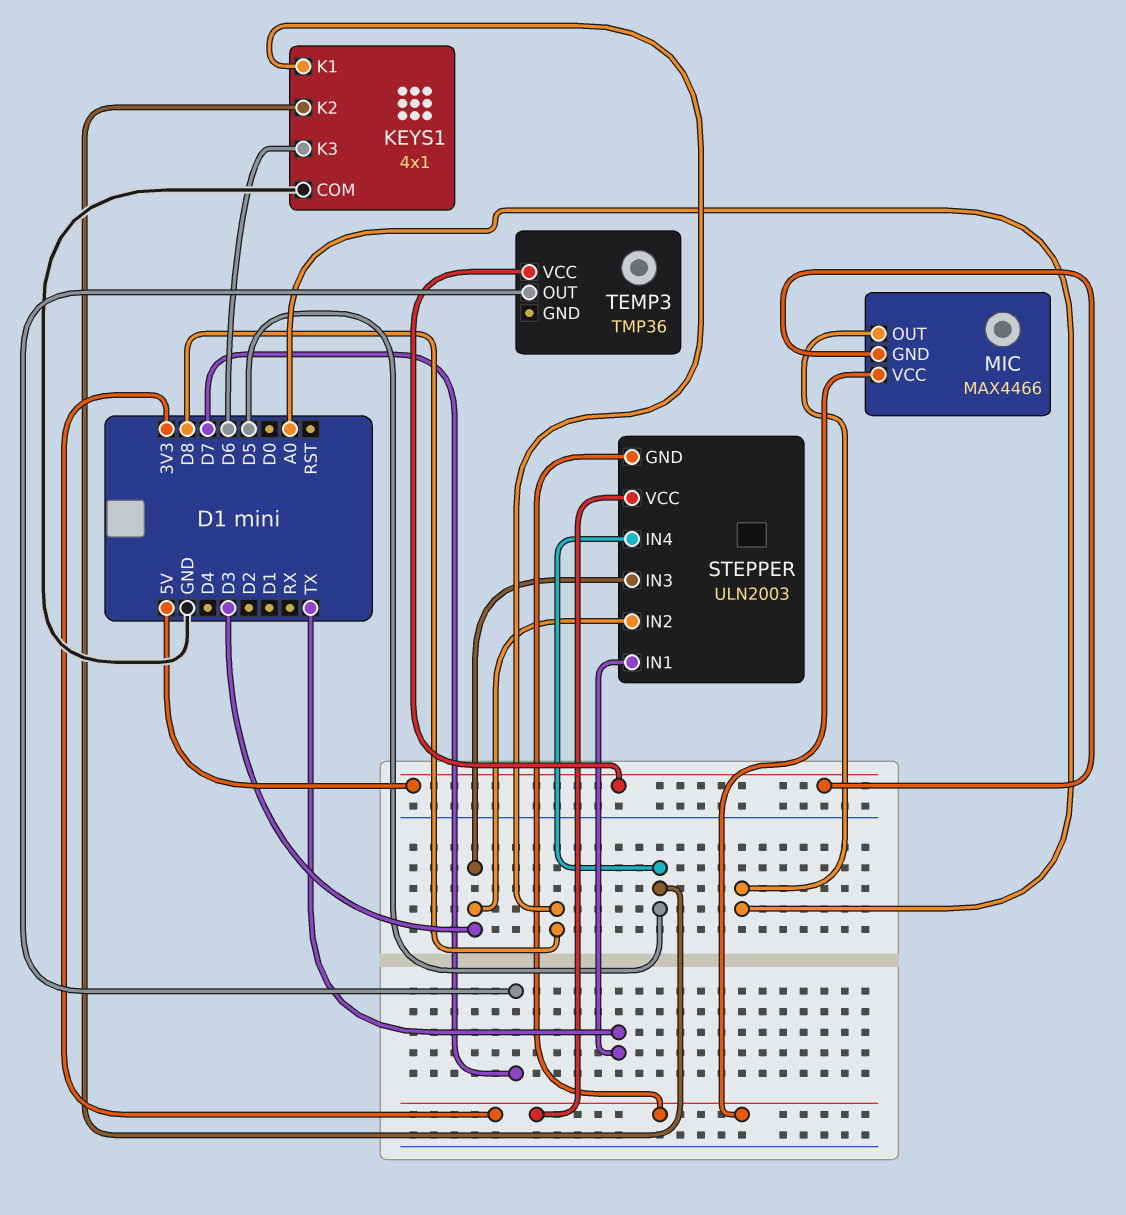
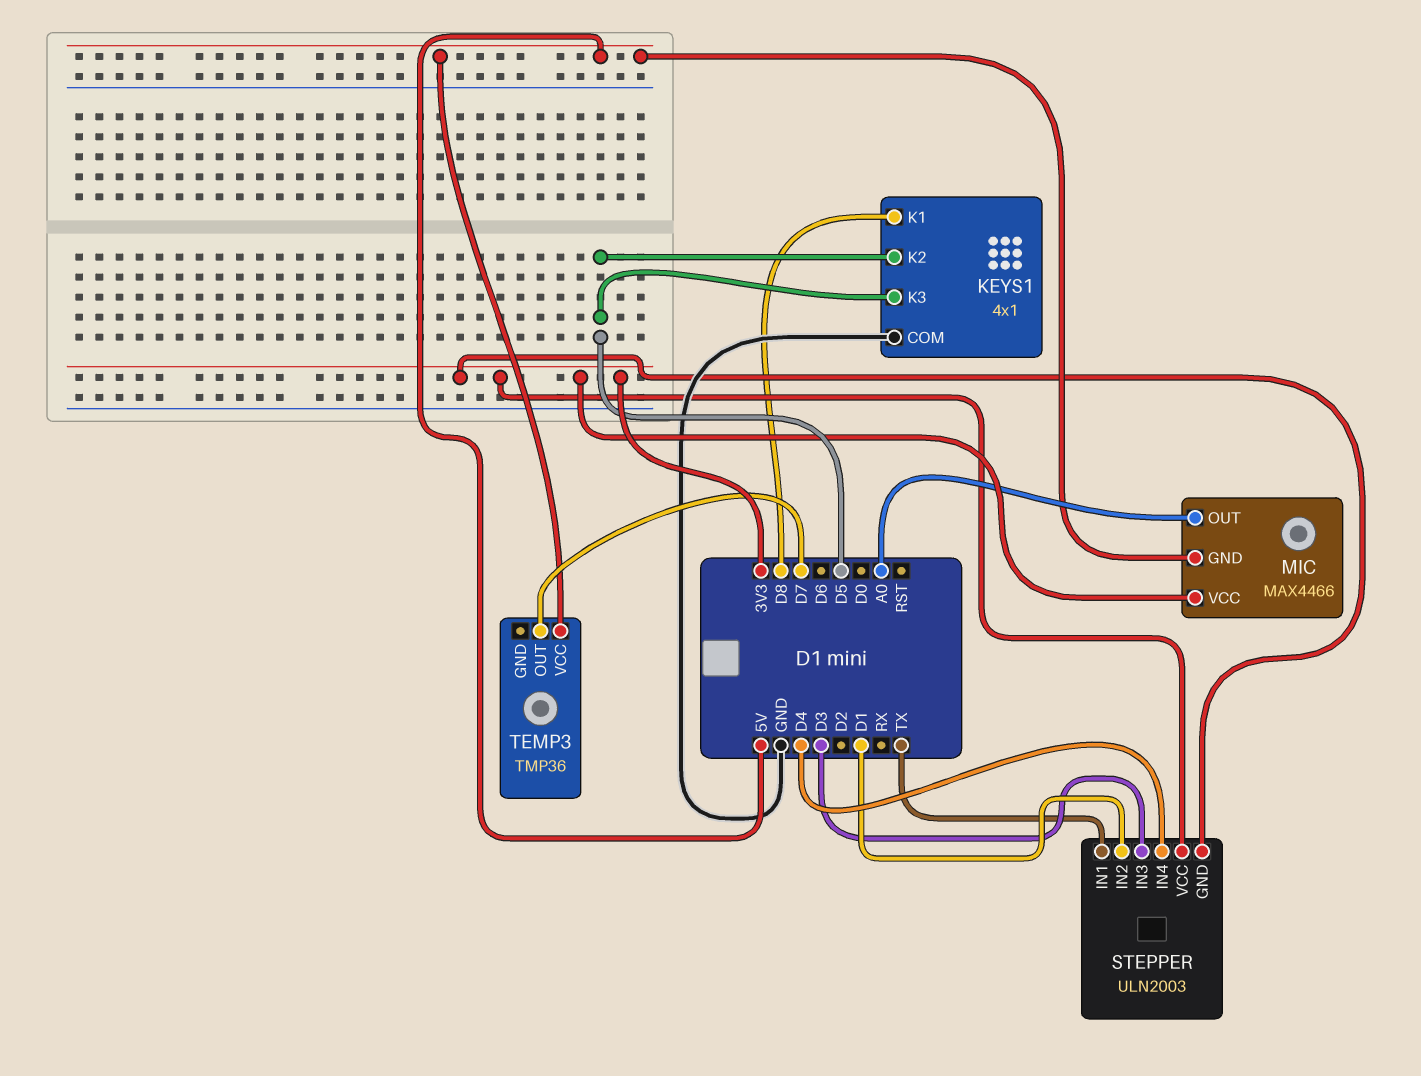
KEYS1 pin K3: D6 -> D5
STEPPER pin IN2: D3 -> D1
STEPPER pin IN4: D5 -> D4

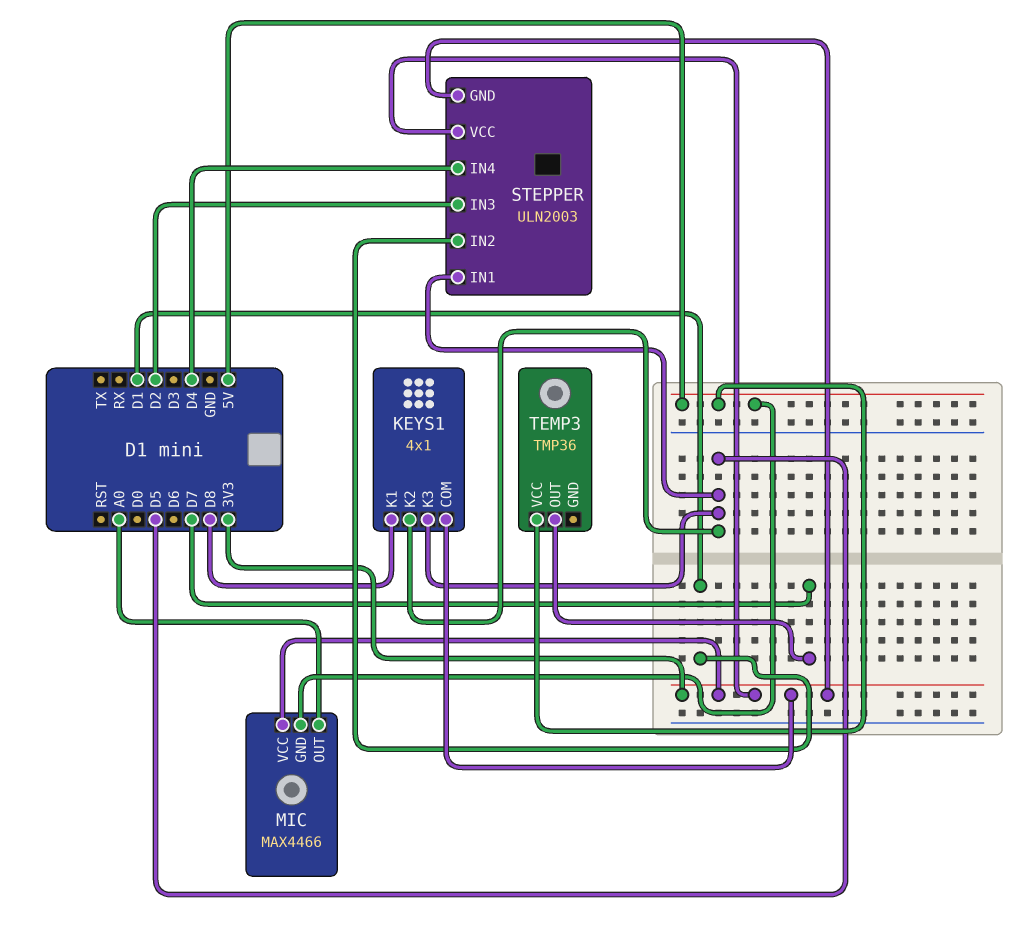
KEYS1 pin COM: GND -> 3V3
STEPPER pin IN1: TX -> D5
STEPPER pin IN3: D3 -> D2

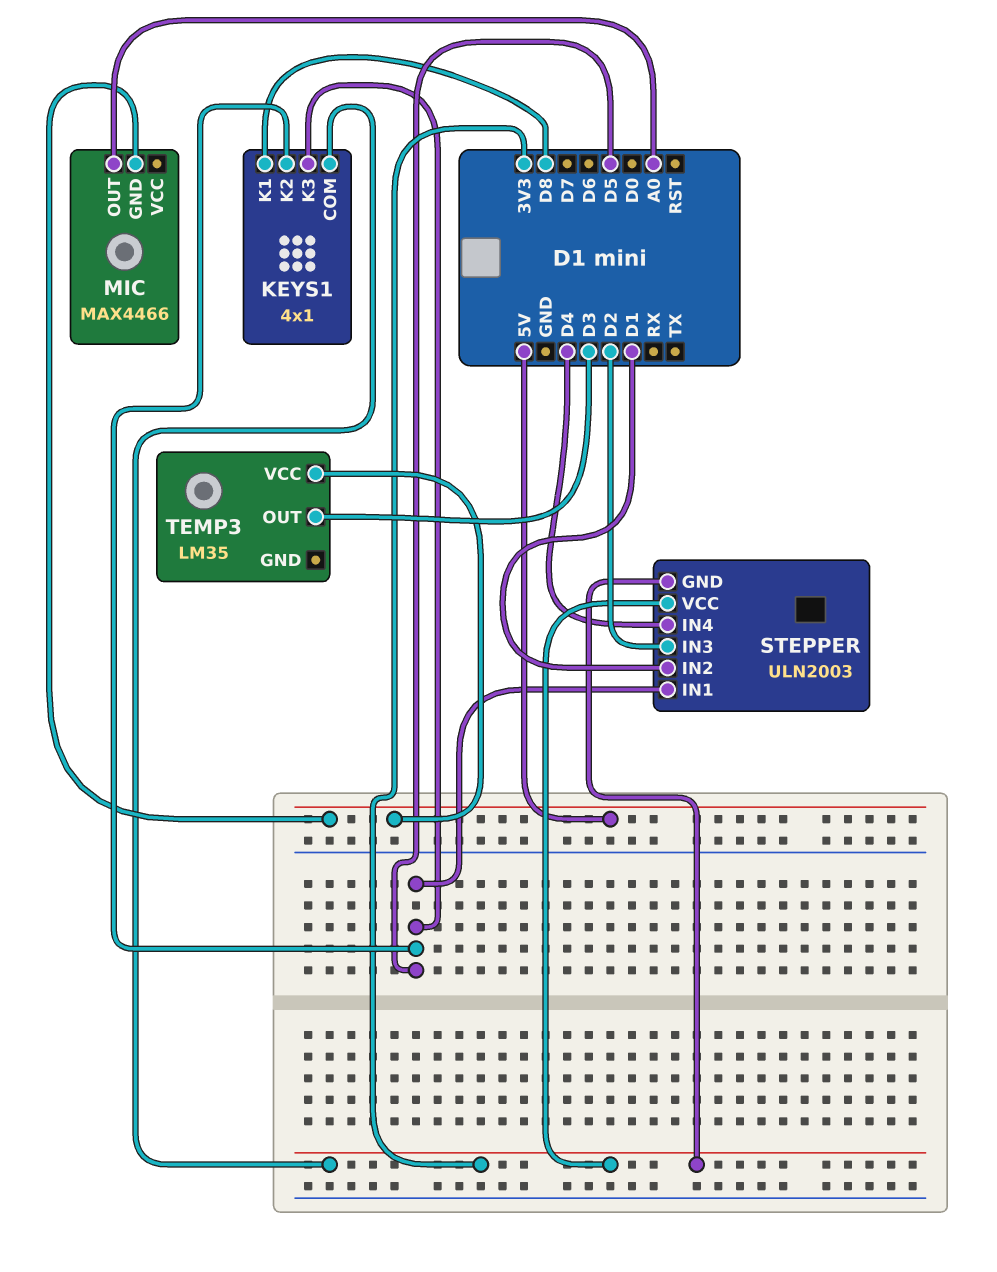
MIC pin VCC: 3V3 -> none
TEMP3: TMP36 -> LM35
TEMP3 pin OUT: D7 -> D3

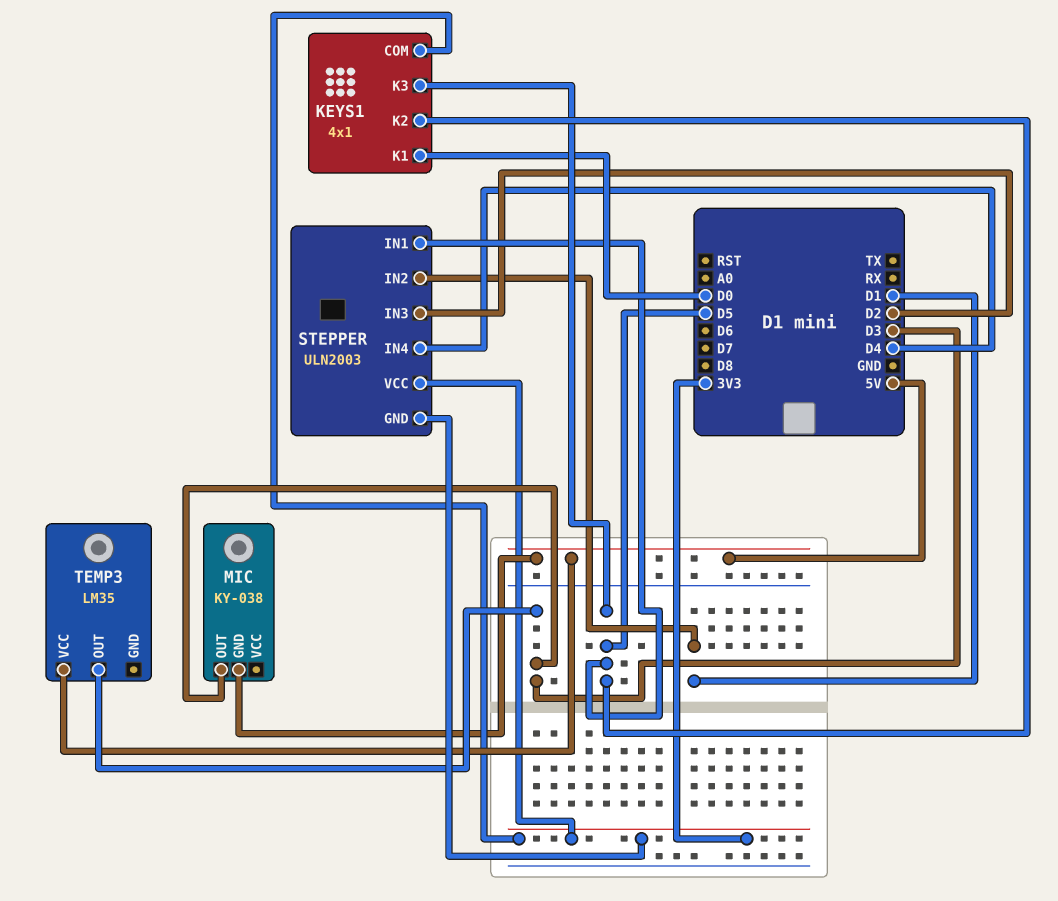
KEYS1 pin K1: D8 -> D0
MIC: MAX4466 -> KY-038
MIC pin OUT: A0 -> D3

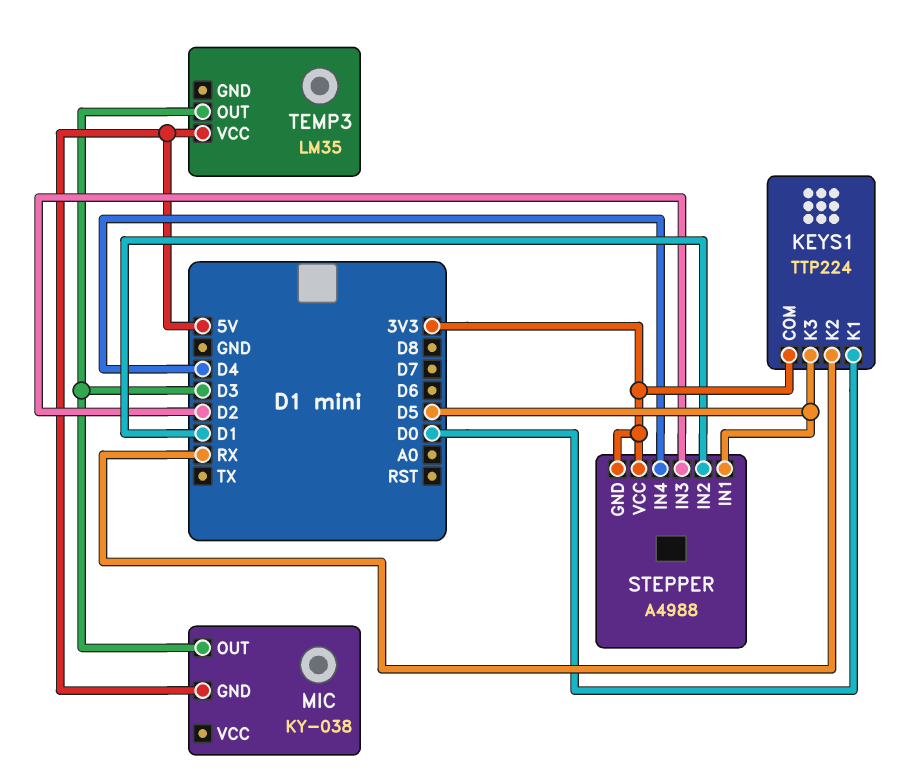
KEYS1: 4x1 -> TTP224
KEYS1 pin K2: D5 -> RX
STEPPER: ULN2003 -> A4988

